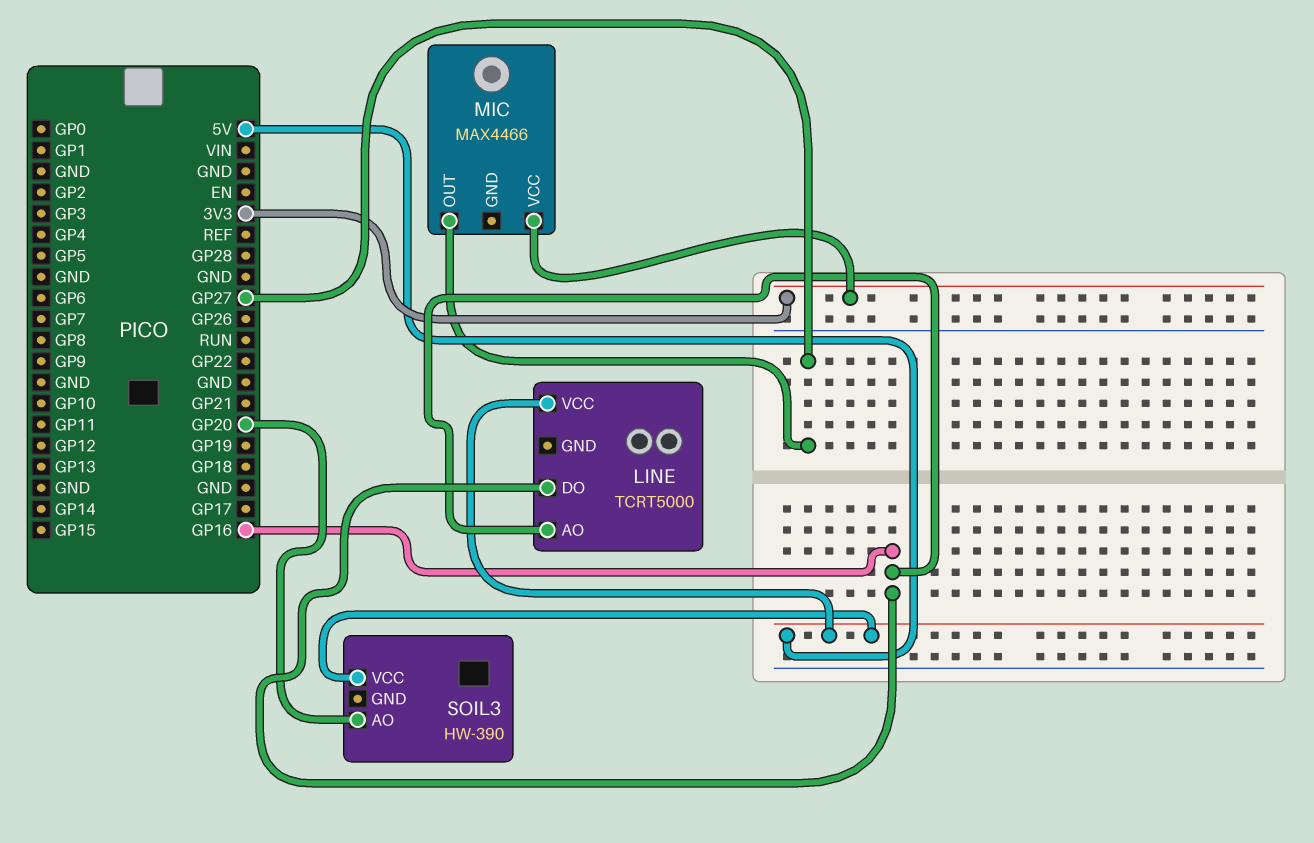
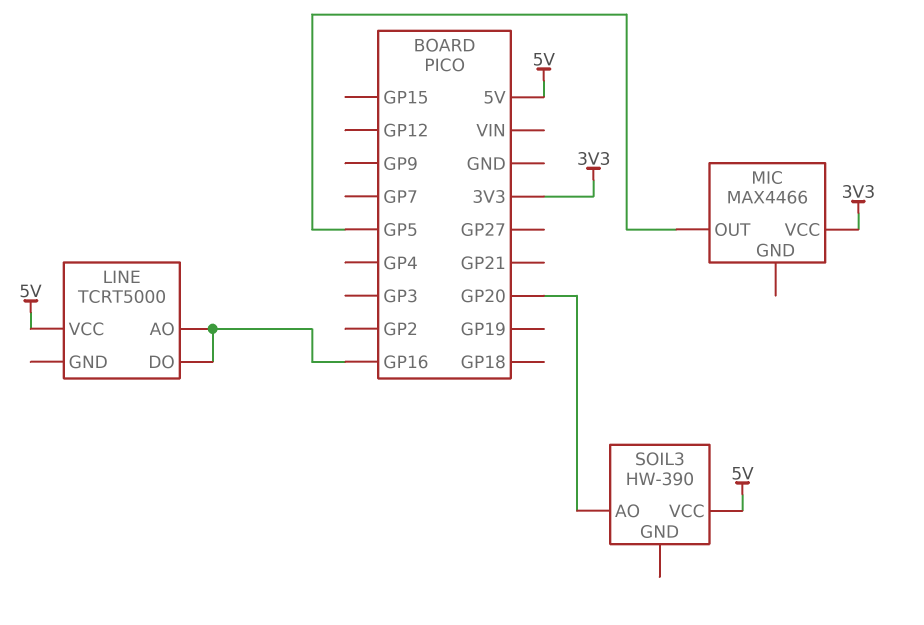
MIC pin OUT: GP27 -> GP5

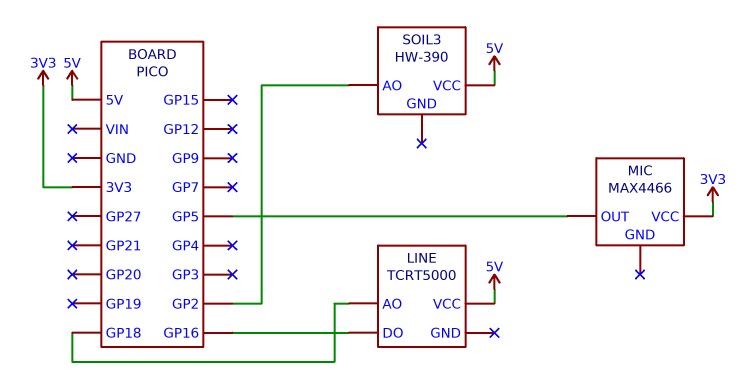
LINE pin AO: GP16 -> GP18
SOIL3 pin AO: GP20 -> GP2

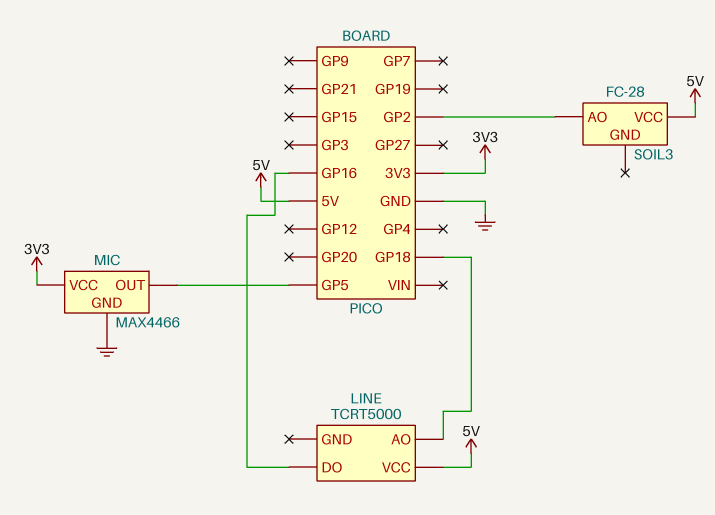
MIC pin GND: none -> GND
SOIL3: HW-390 -> FC-28

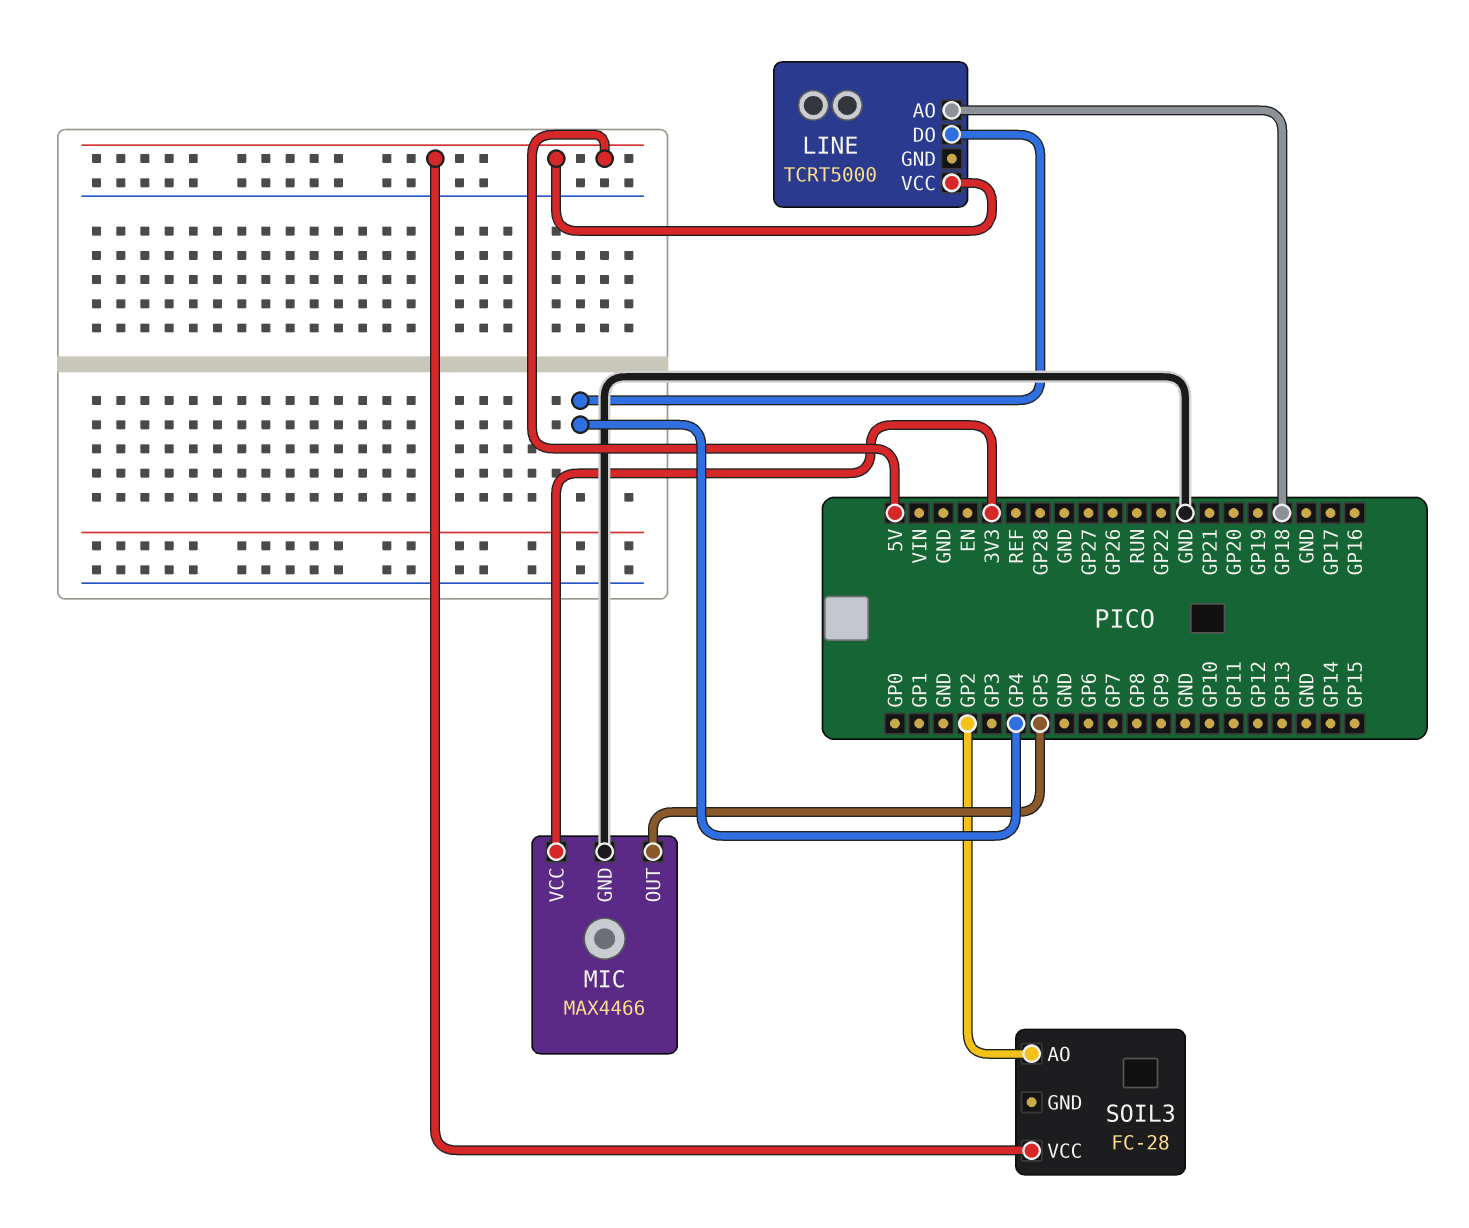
LINE pin DO: GP16 -> GP4

